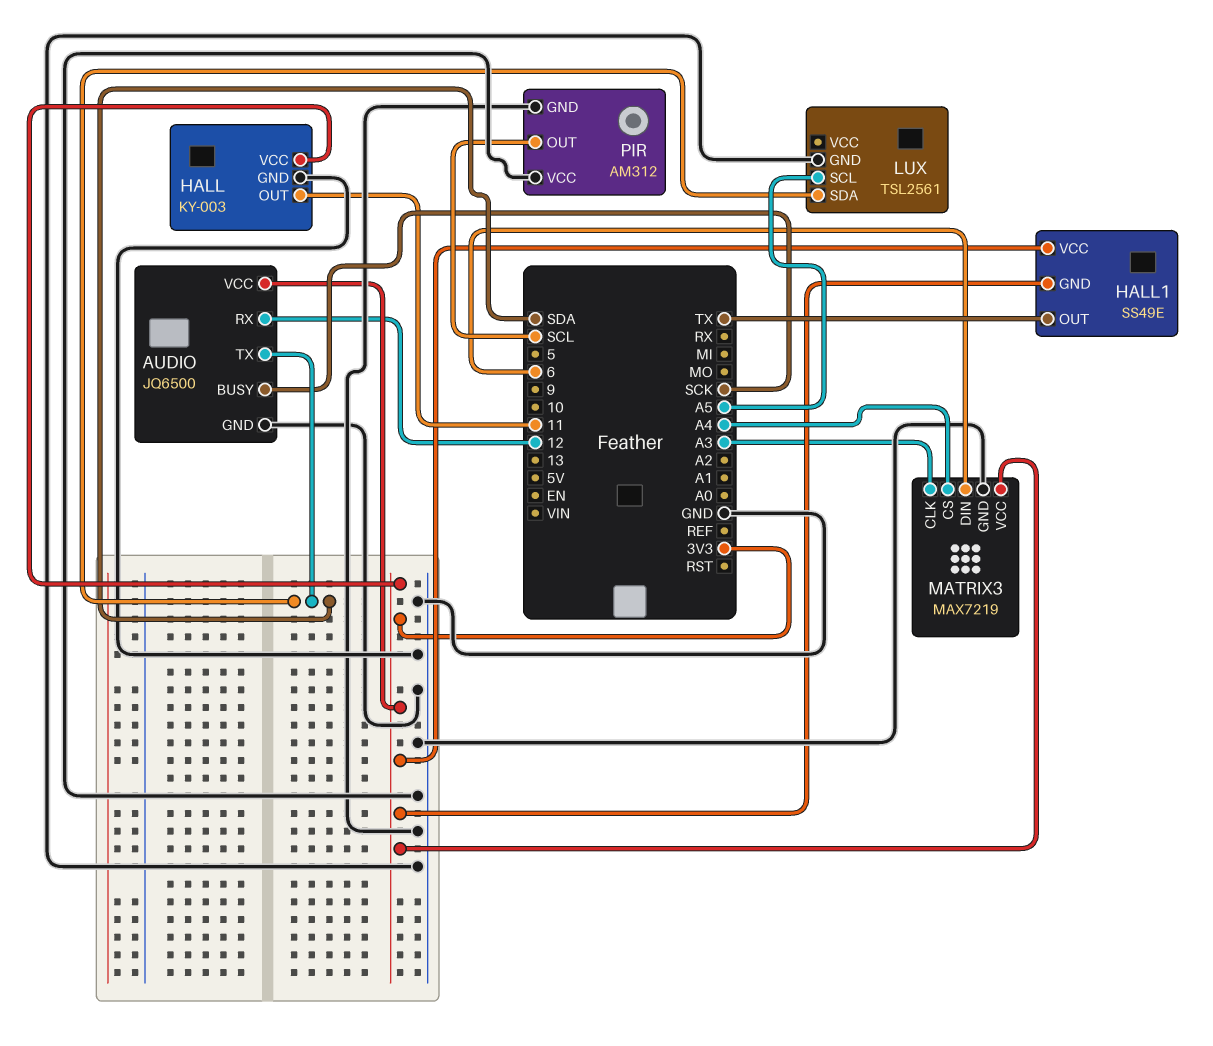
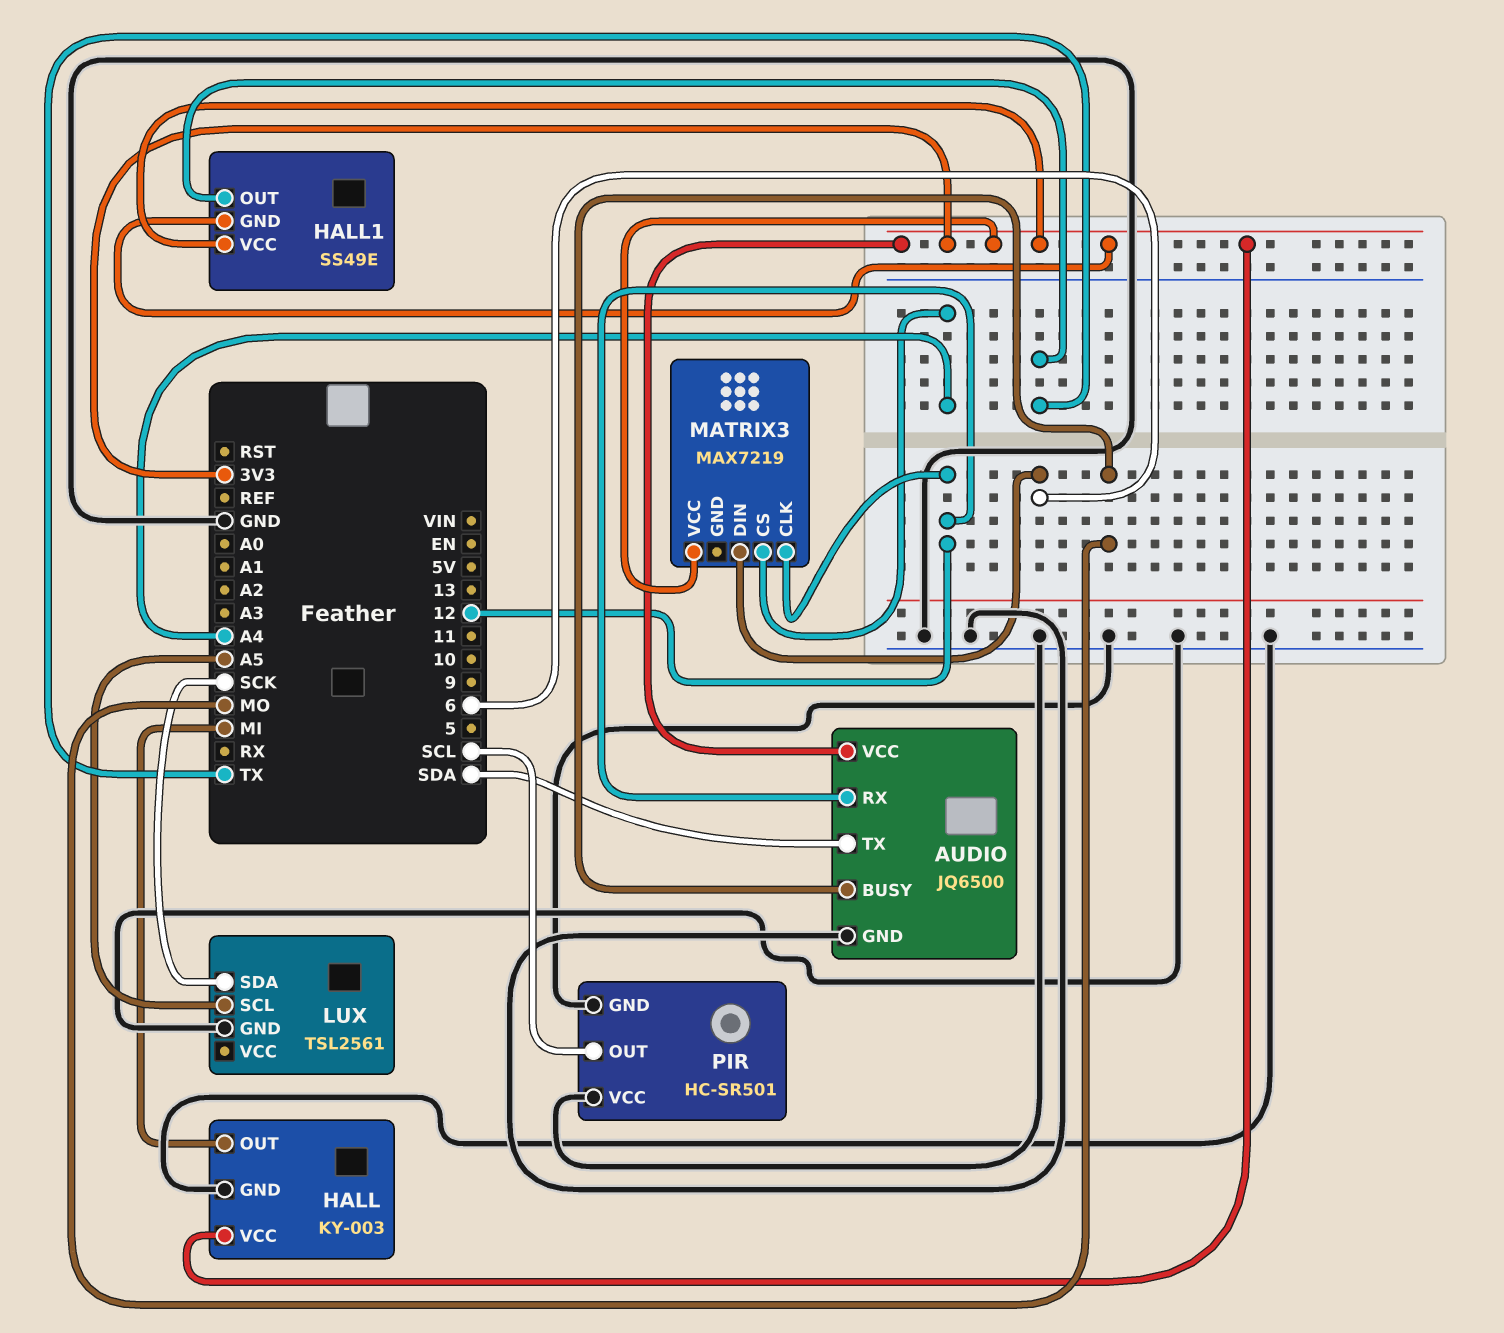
AUDIO pin BUSY: SCK -> MO
HALL pin OUT: 11 -> MI
LUX pin SDA: SDA -> SCK
MATRIX3 pin CLK: A3 -> 12
MATRIX3 pin GND: GND -> none
PIR: AM312 -> HC-SR501

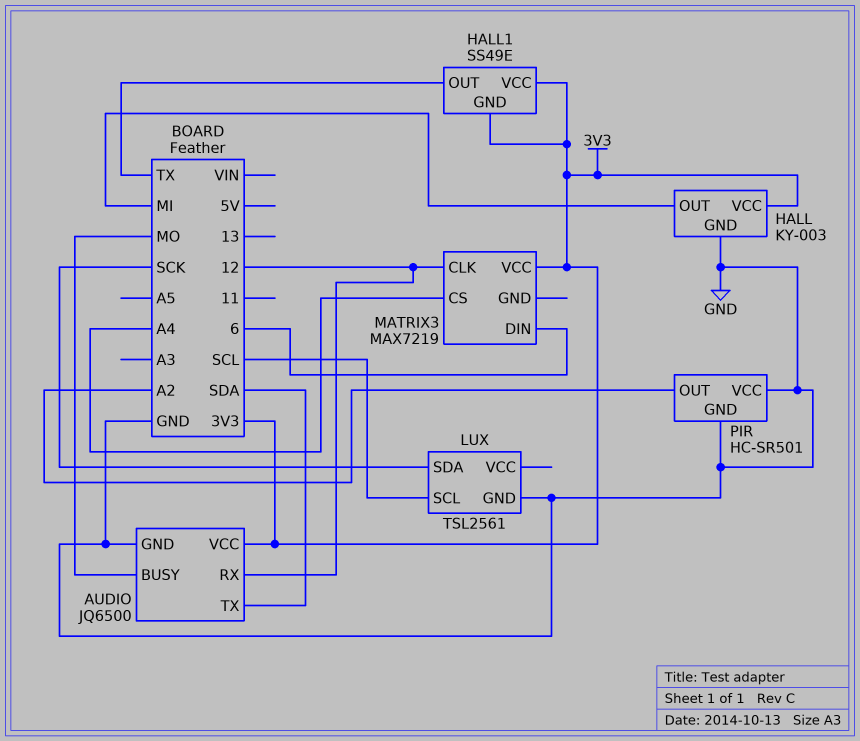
LUX pin SCL: A5 -> SCL
PIR pin OUT: SCL -> A2

